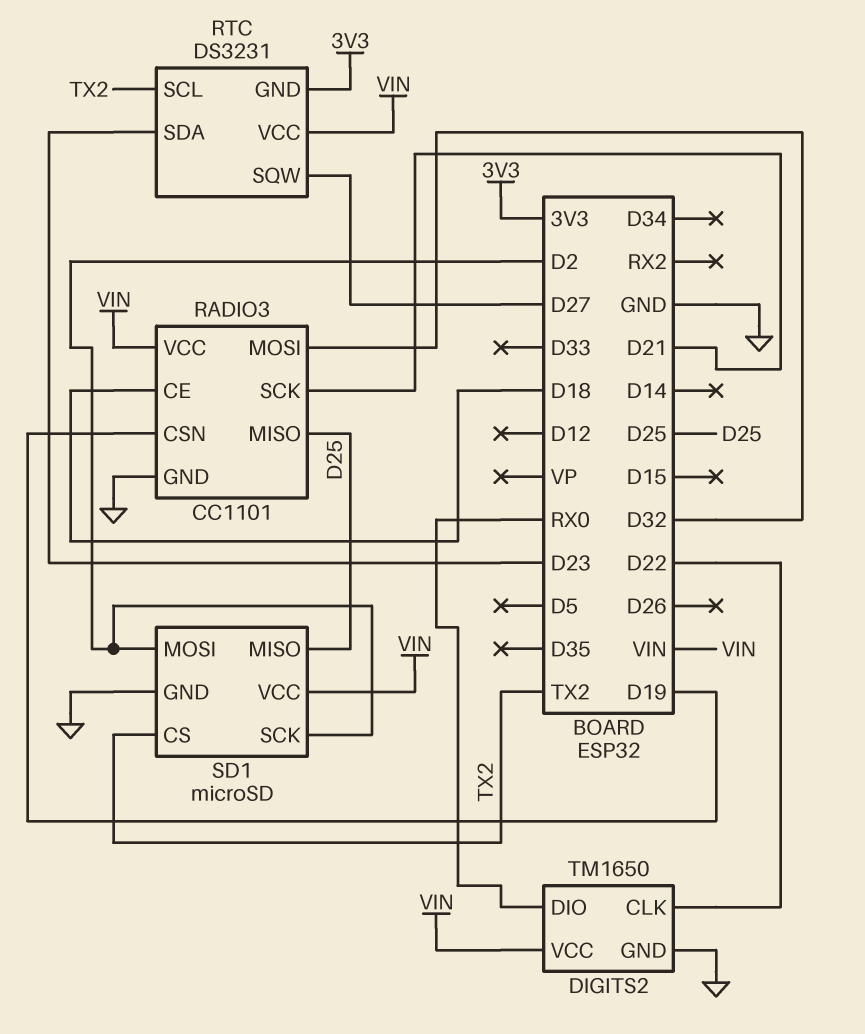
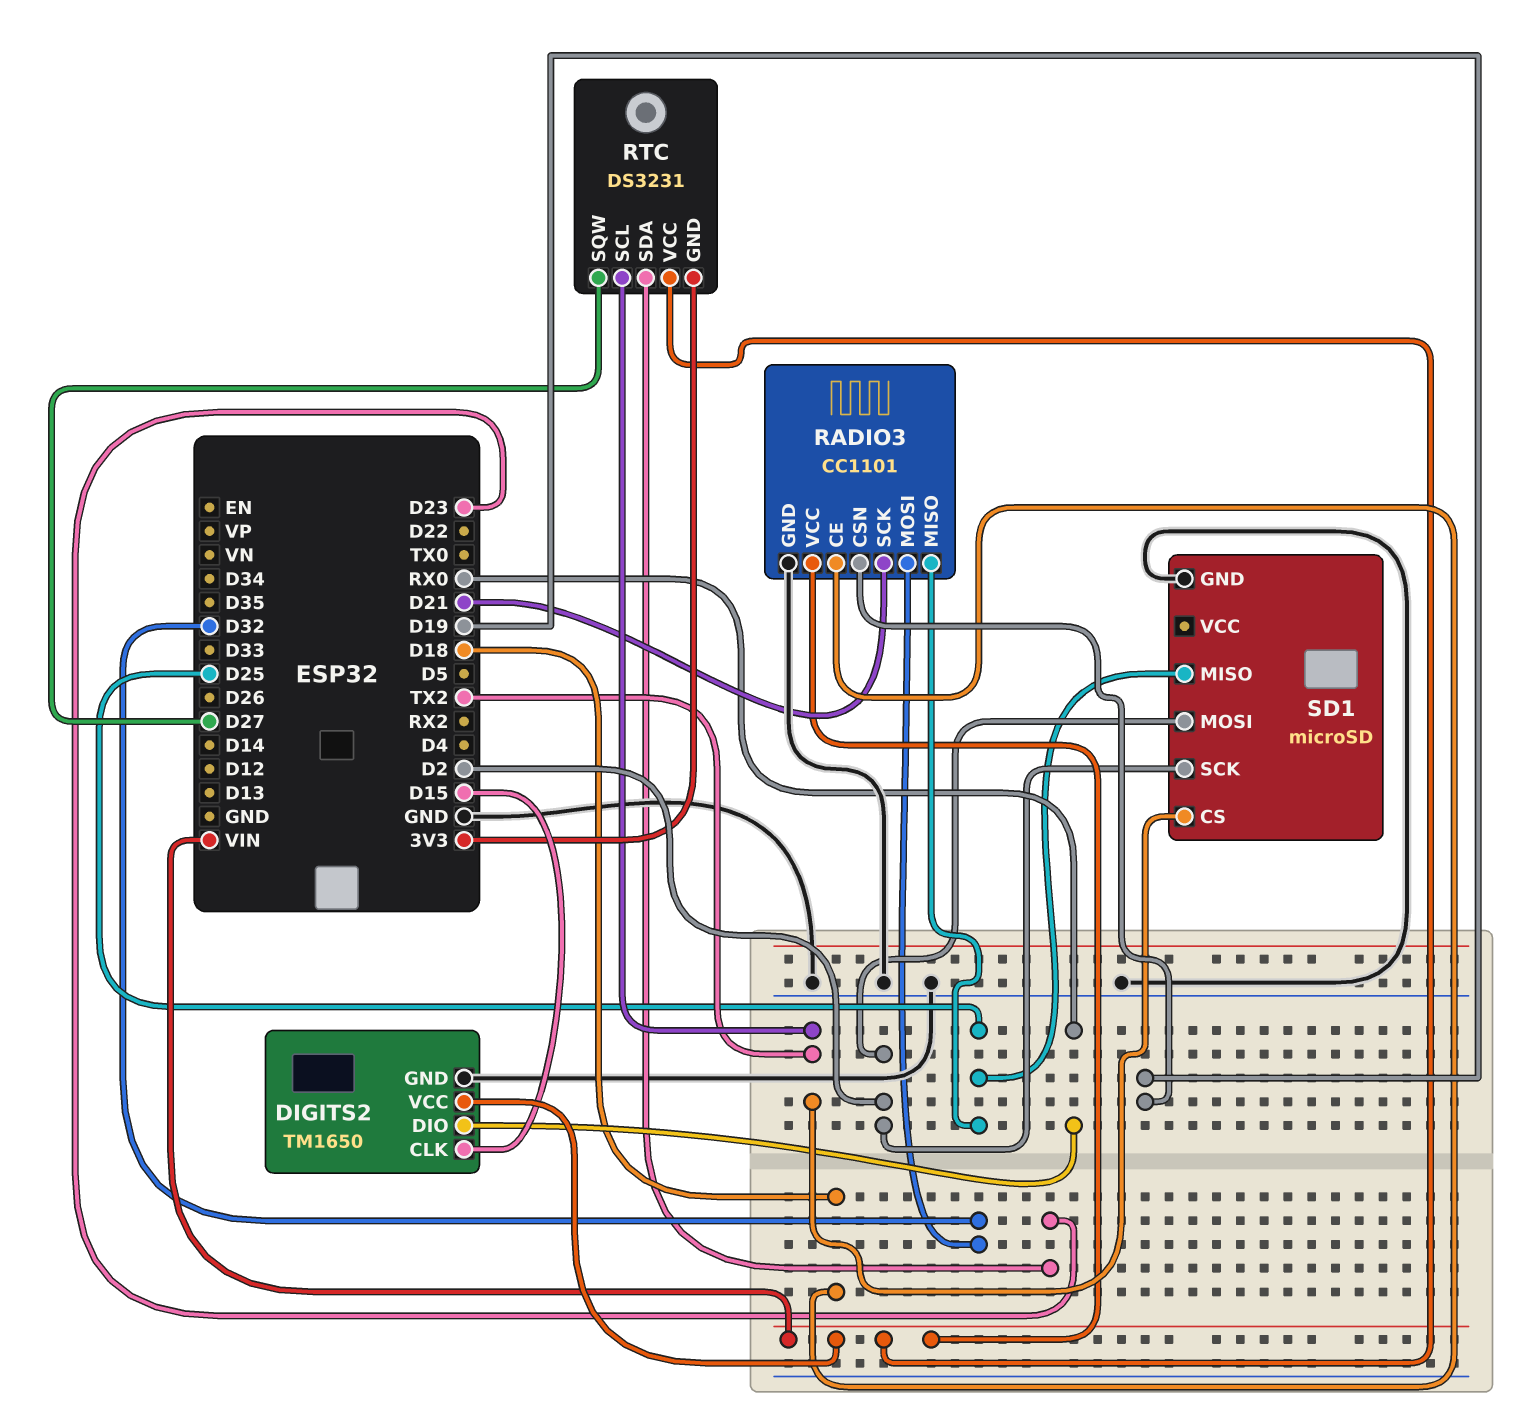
DIGITS2 pin CLK: D22 -> D15
SD1 pin VCC: VIN -> none

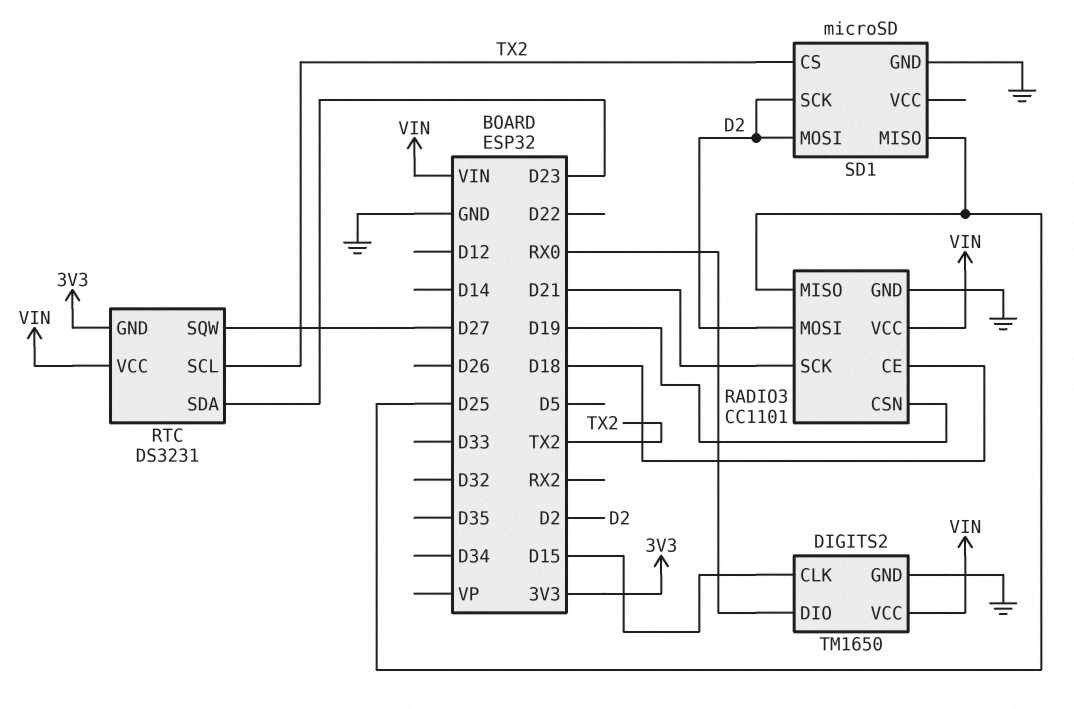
RADIO3 pin MOSI: D32 -> D2

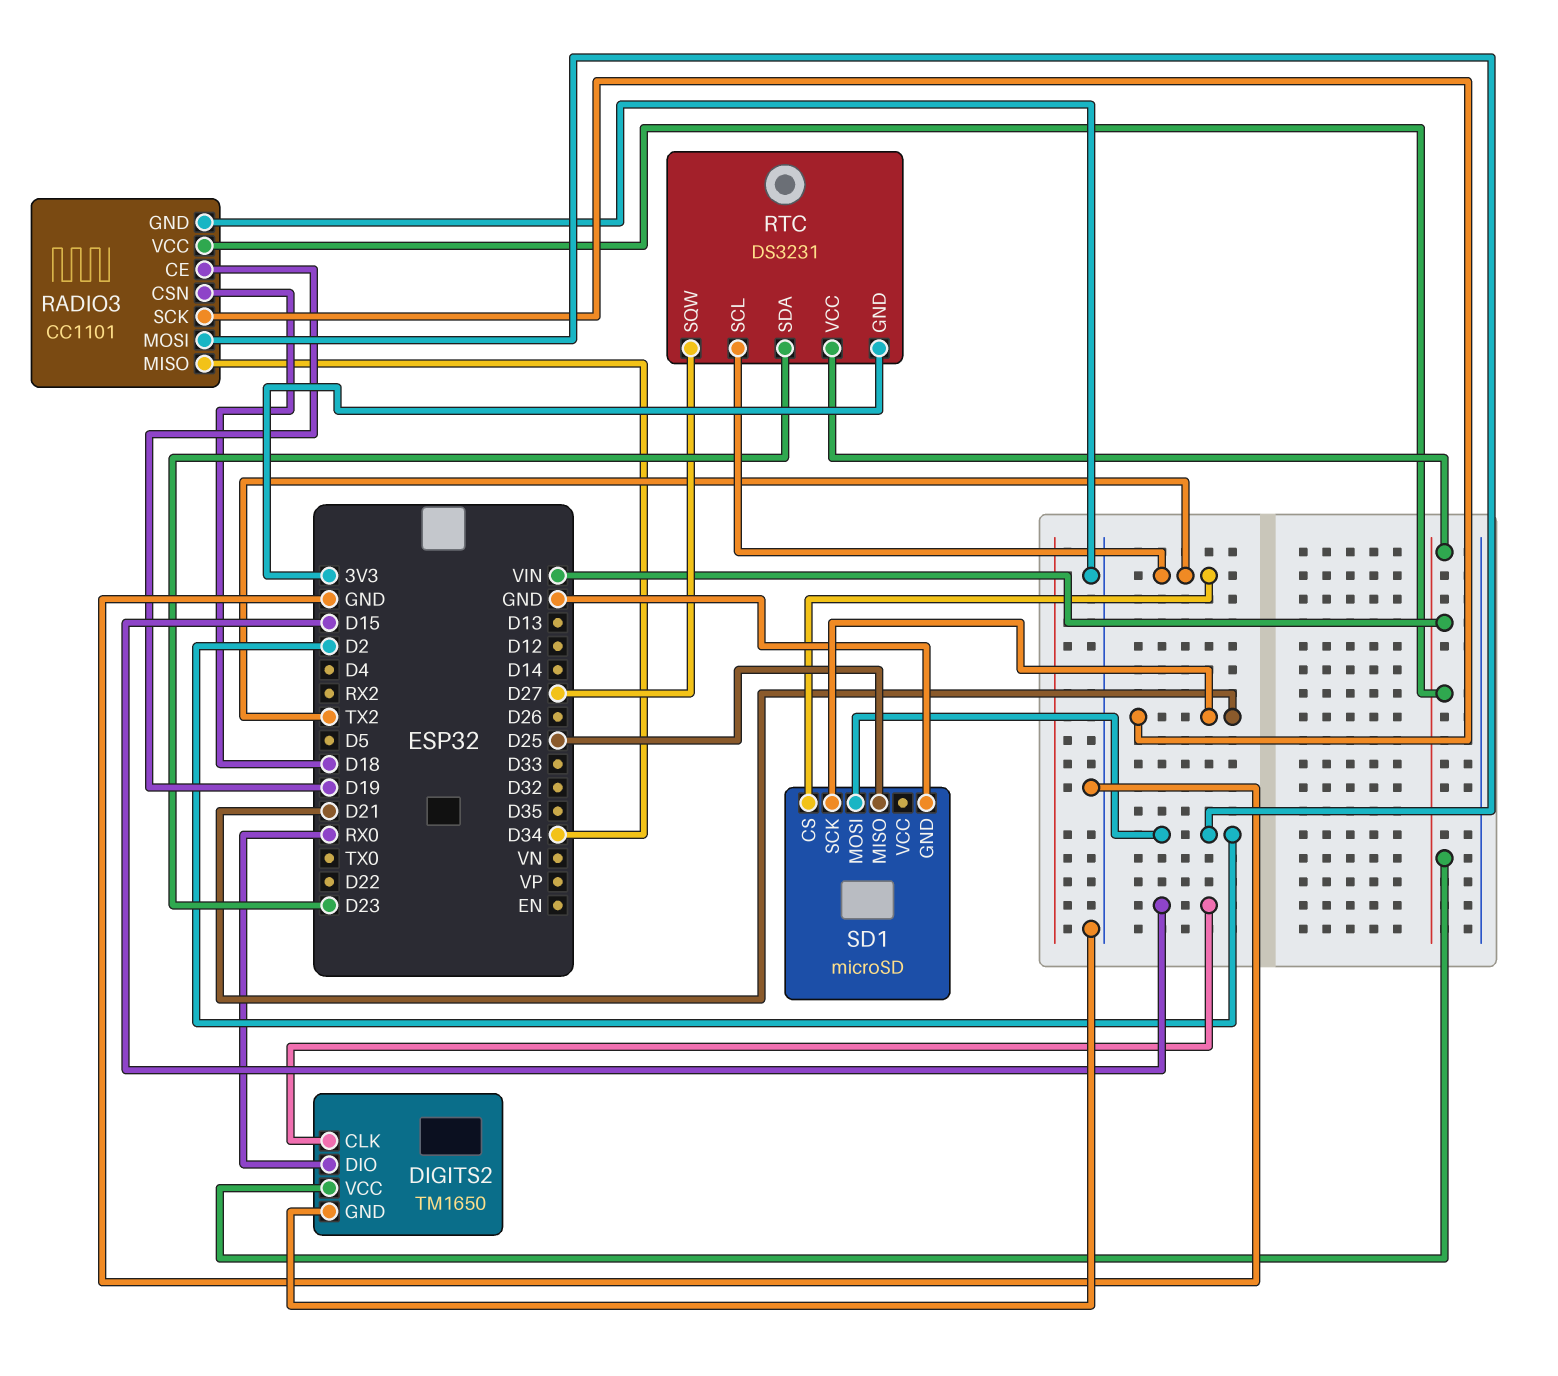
RADIO3 pin CE: D18 -> D19
RADIO3 pin CSN: D19 -> D18
RADIO3 pin MISO: D25 -> D34
SD1 pin SCK: D2 -> D21

